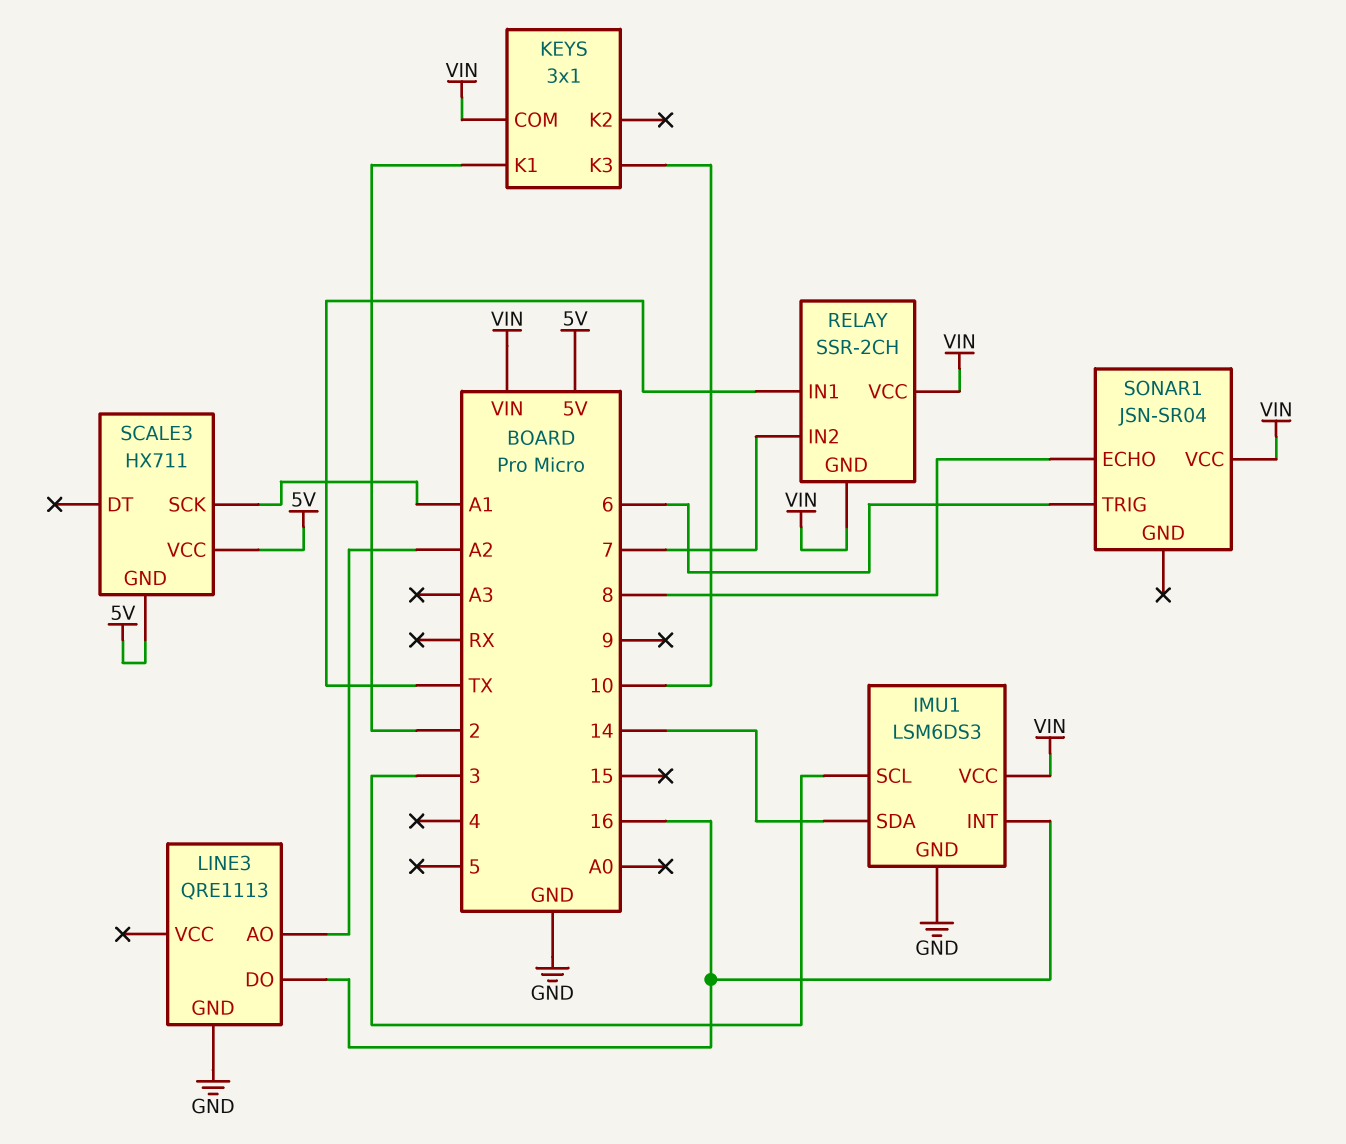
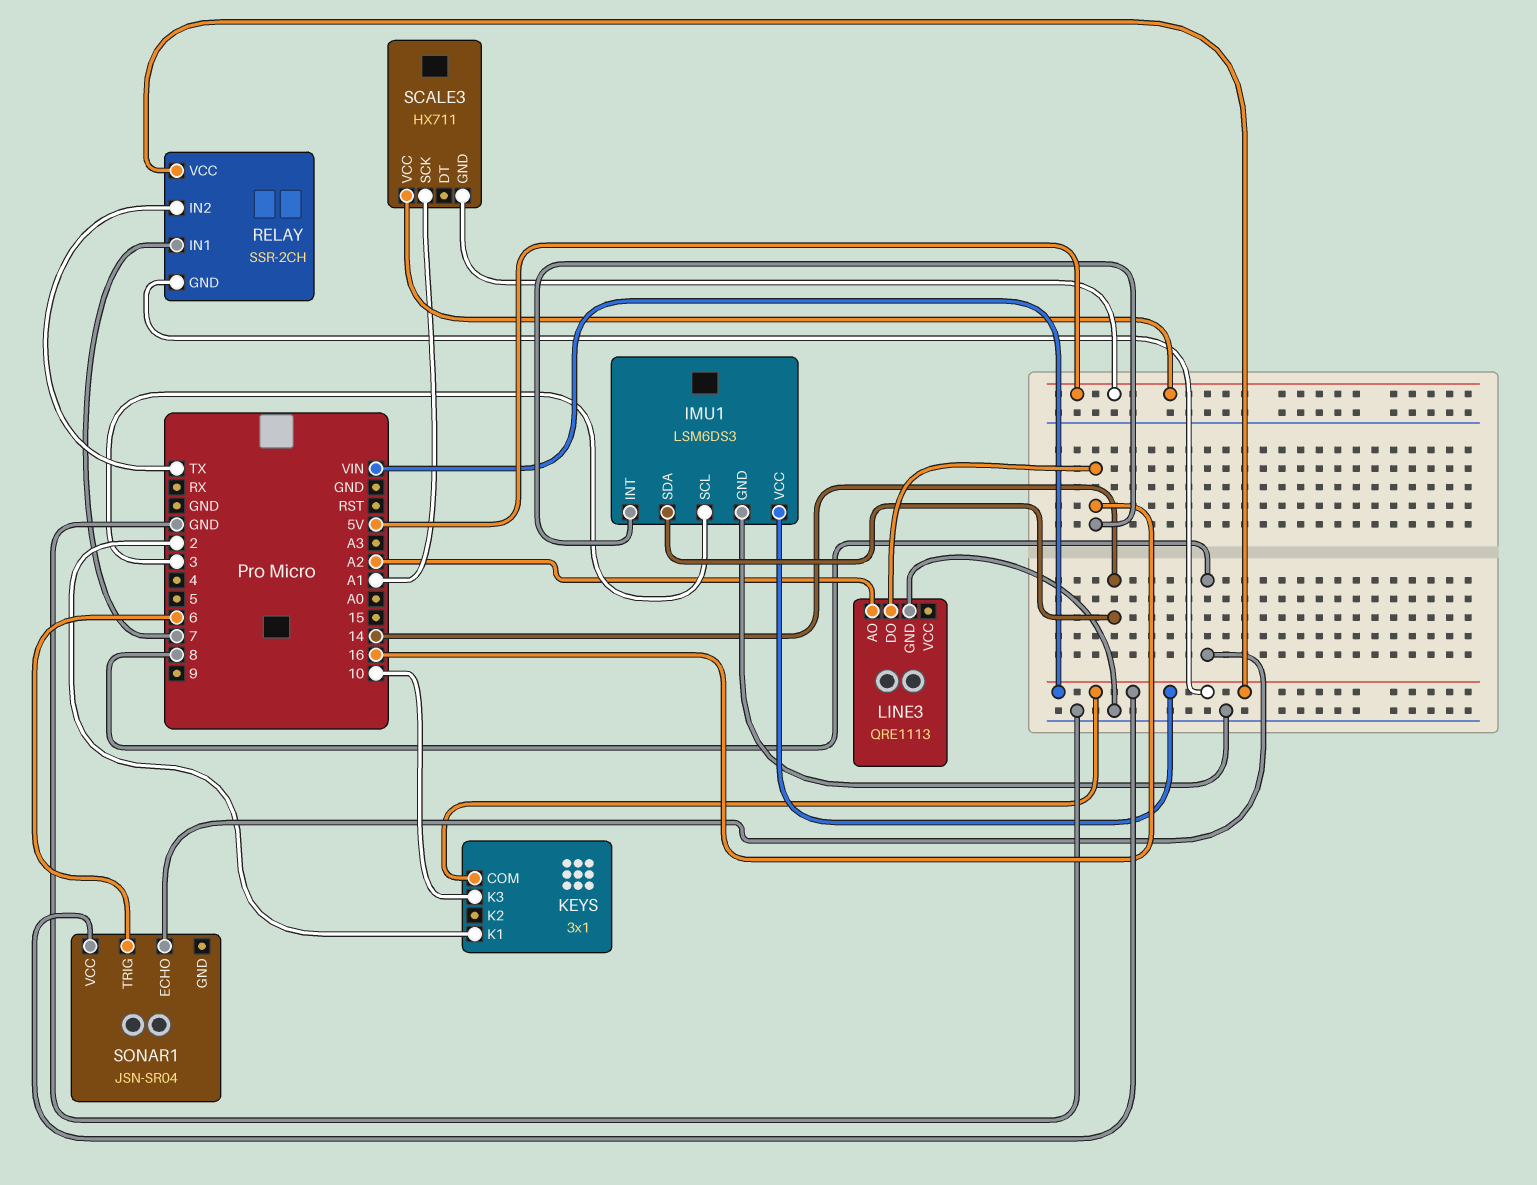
RELAY pin IN1: TX -> 7
RELAY pin IN2: 7 -> TX

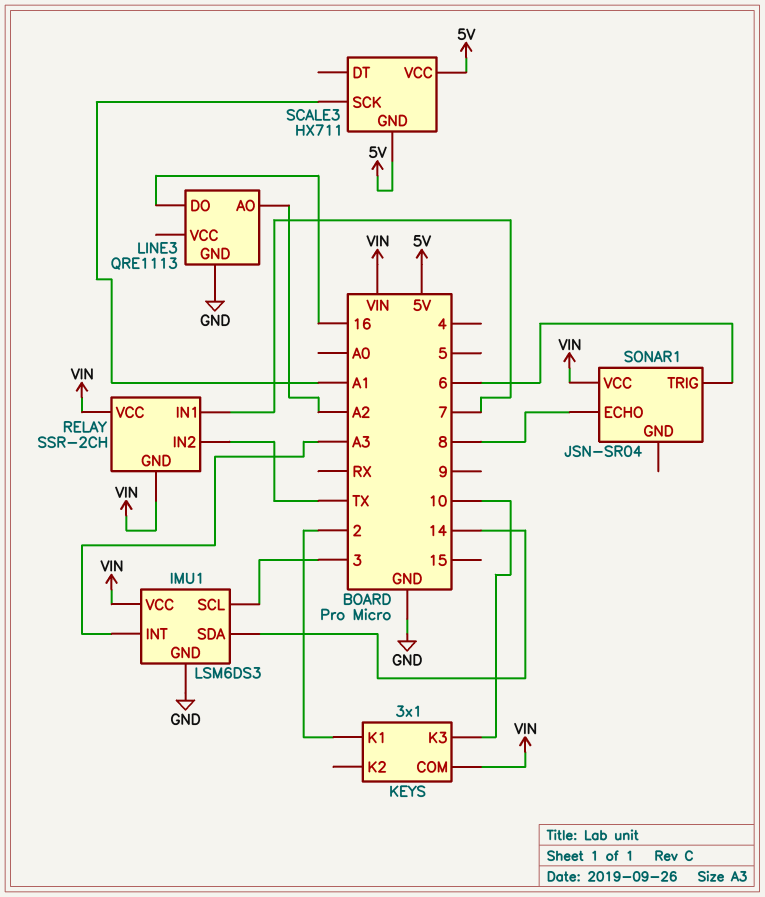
IMU1 pin INT: 16 -> A3

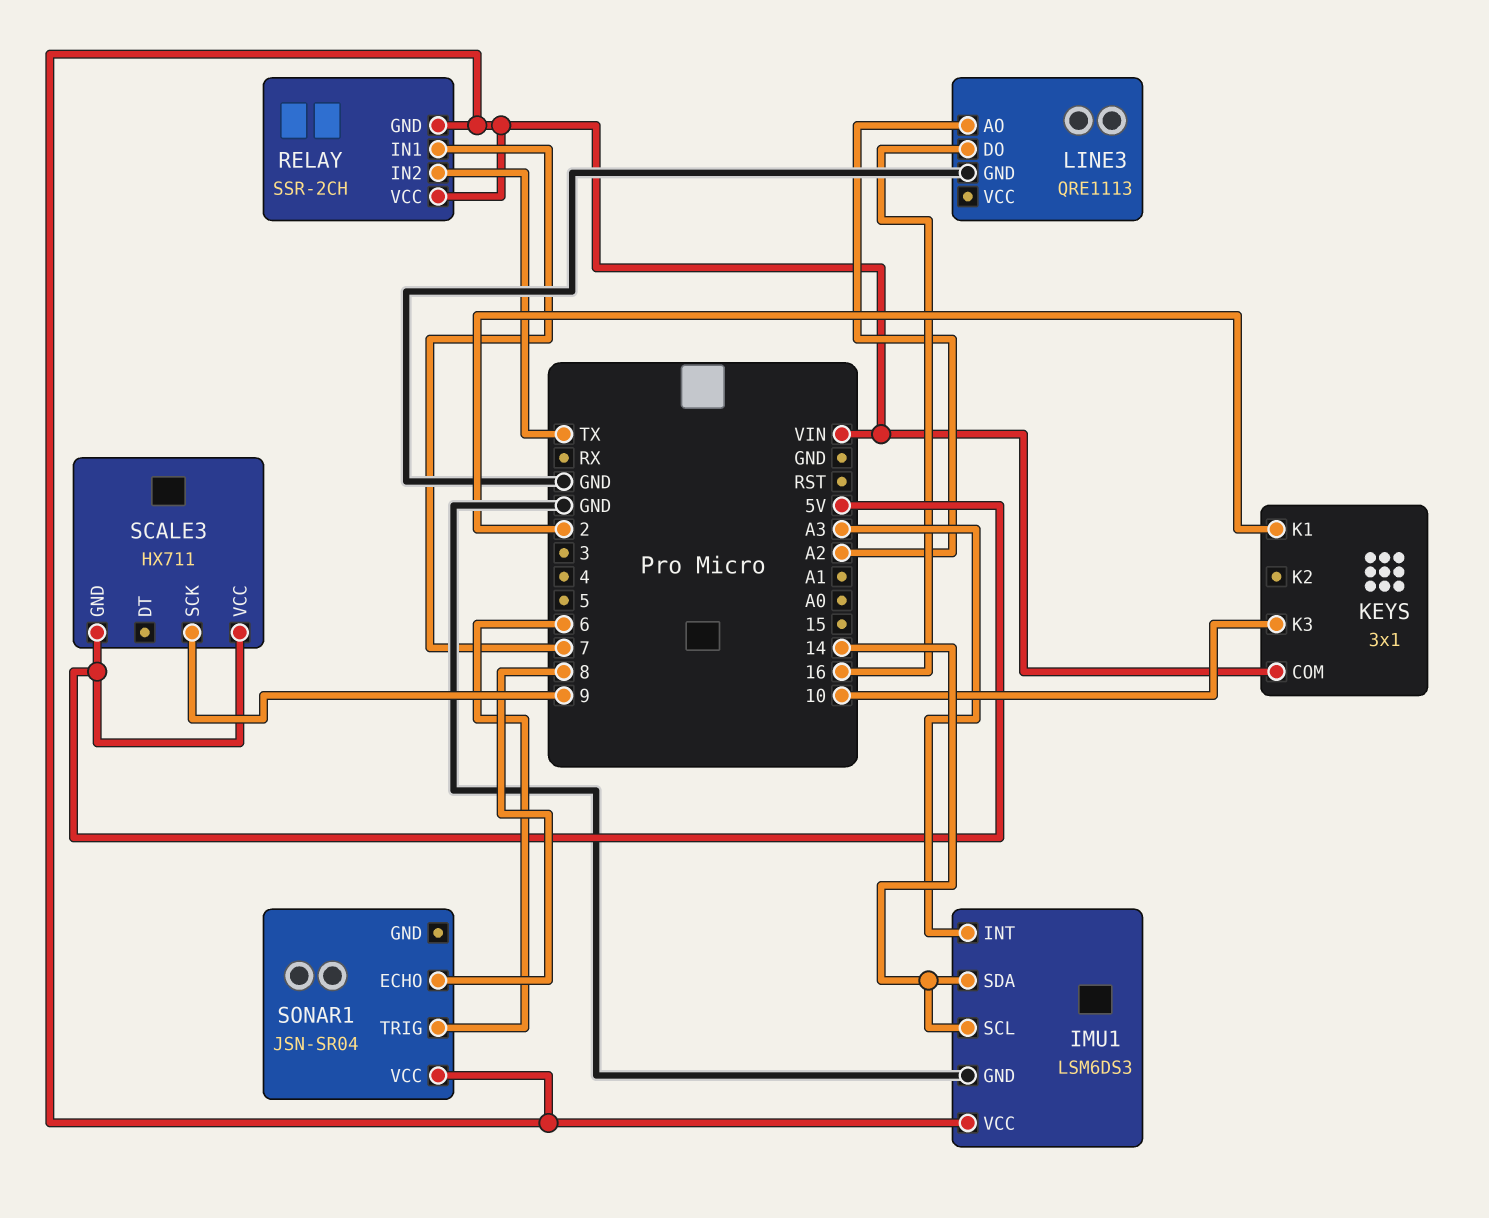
IMU1 pin SCL: 3 -> 14
SCALE3 pin SCK: A1 -> 9

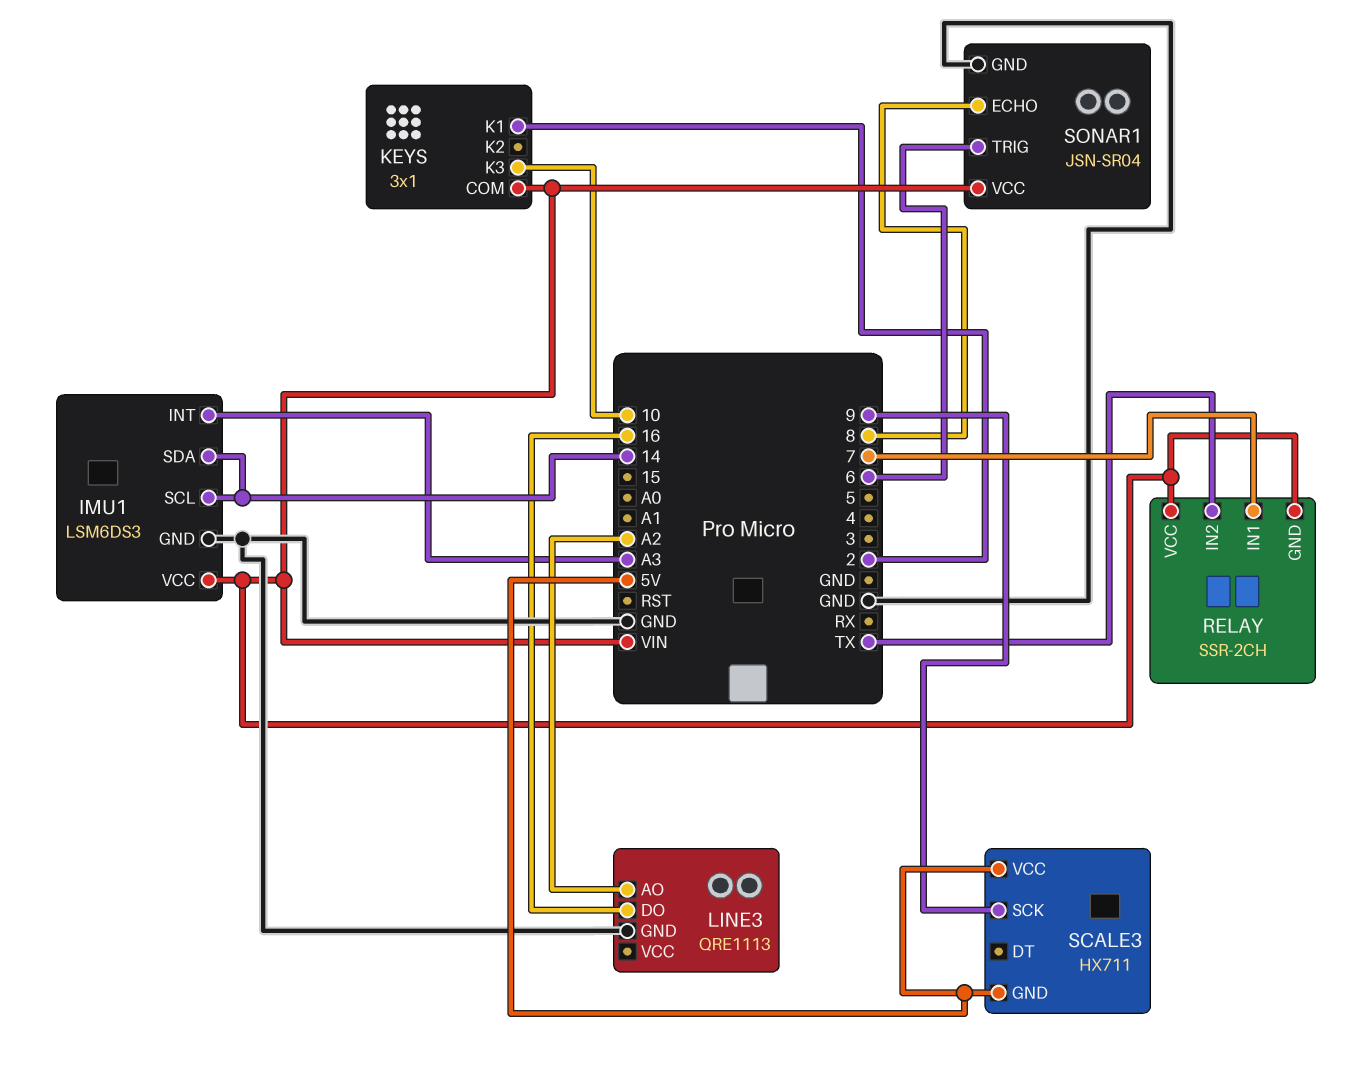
SONAR1 pin GND: none -> GND

